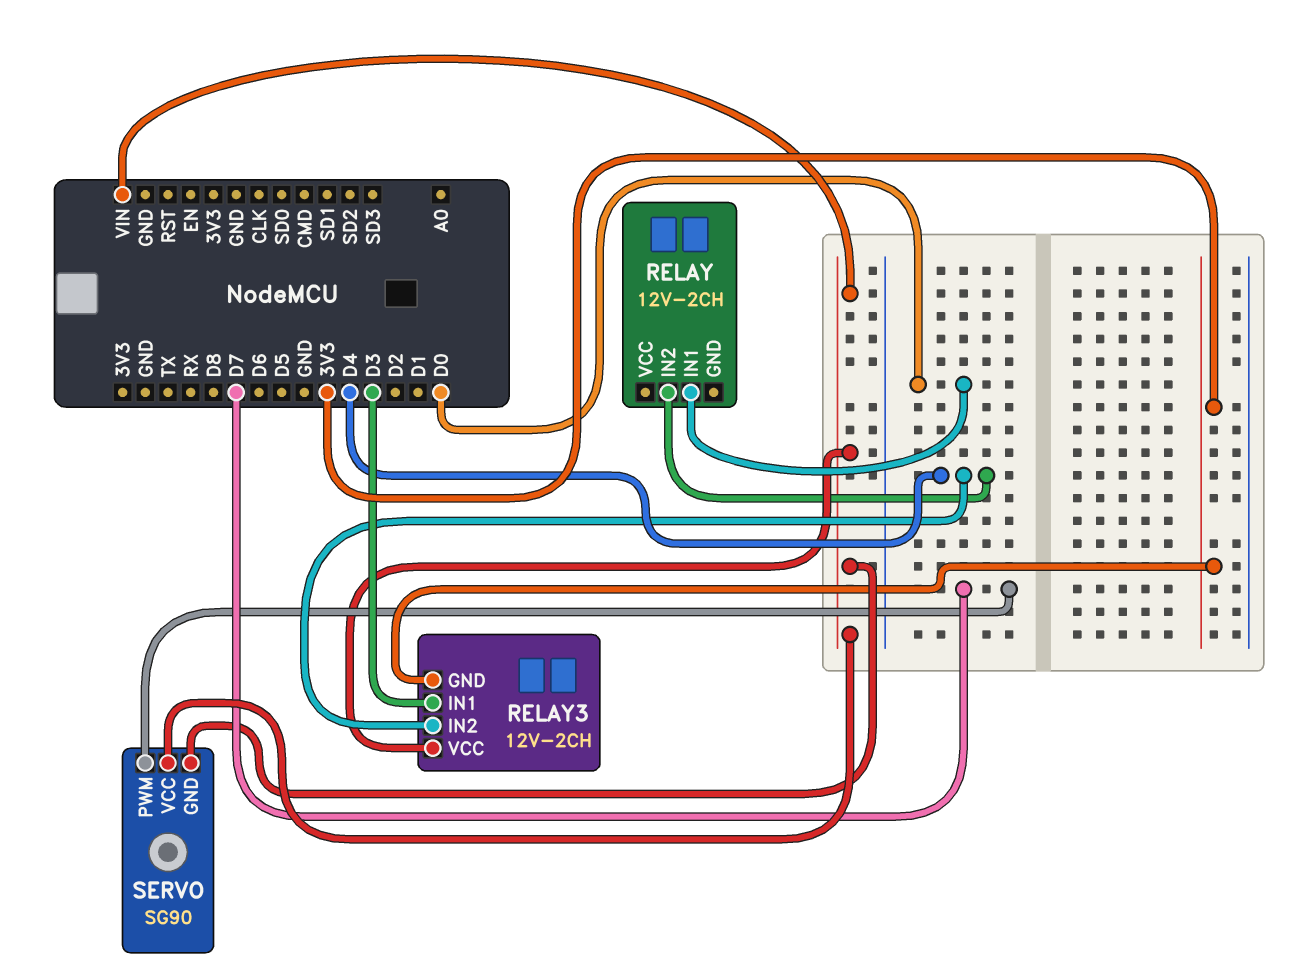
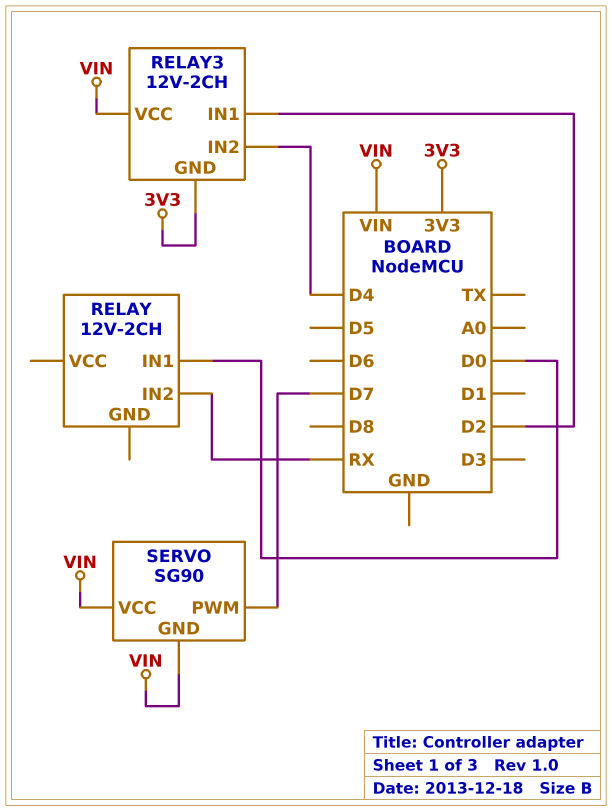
RELAY pin IN2: D4 -> RX
RELAY3 pin IN1: D3 -> D2

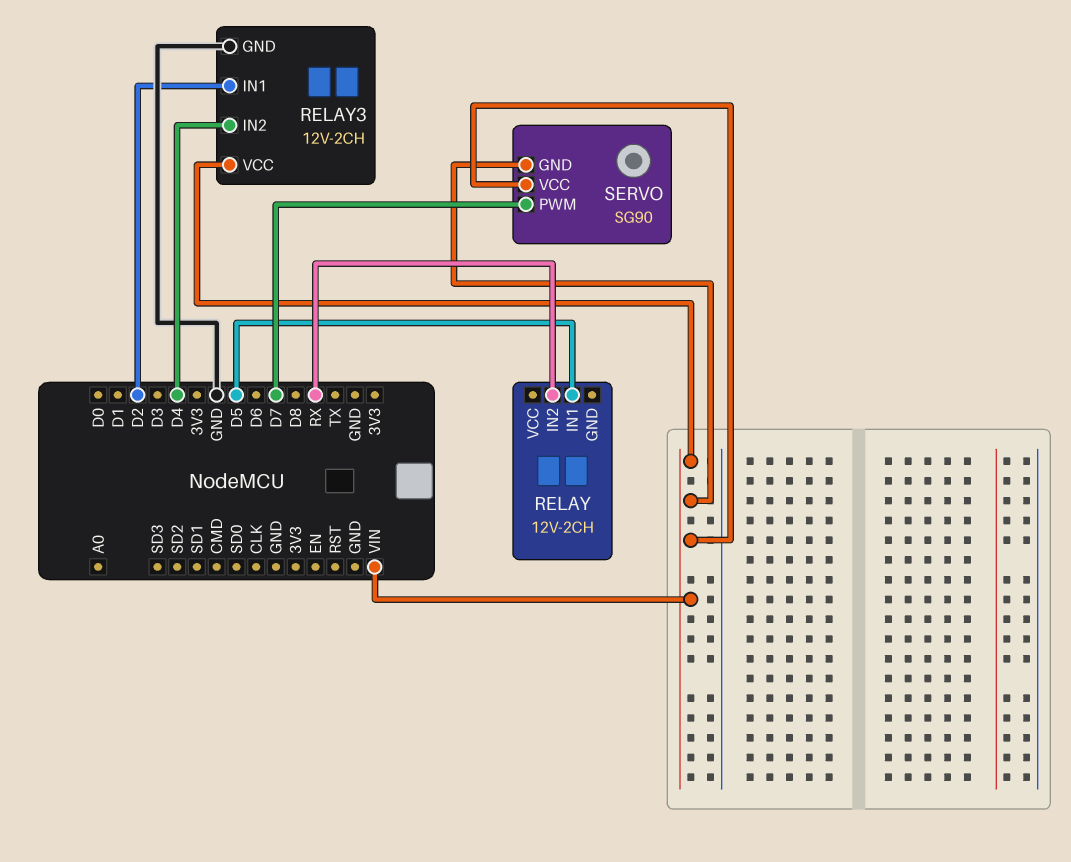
RELAY pin IN1: D0 -> D5
RELAY3 pin GND: 3V3 -> GND

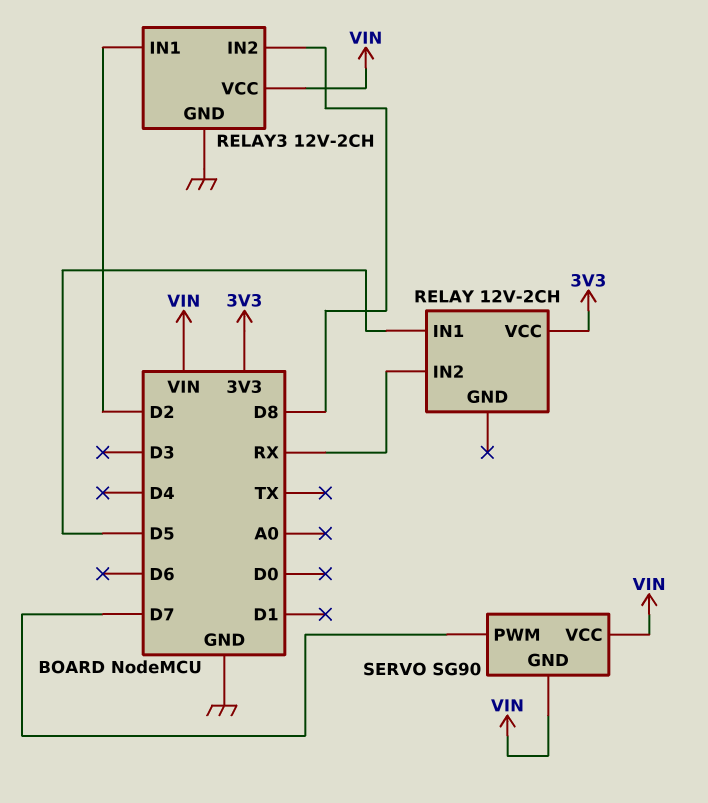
RELAY pin VCC: none -> 3V3
RELAY3 pin IN2: D4 -> D8

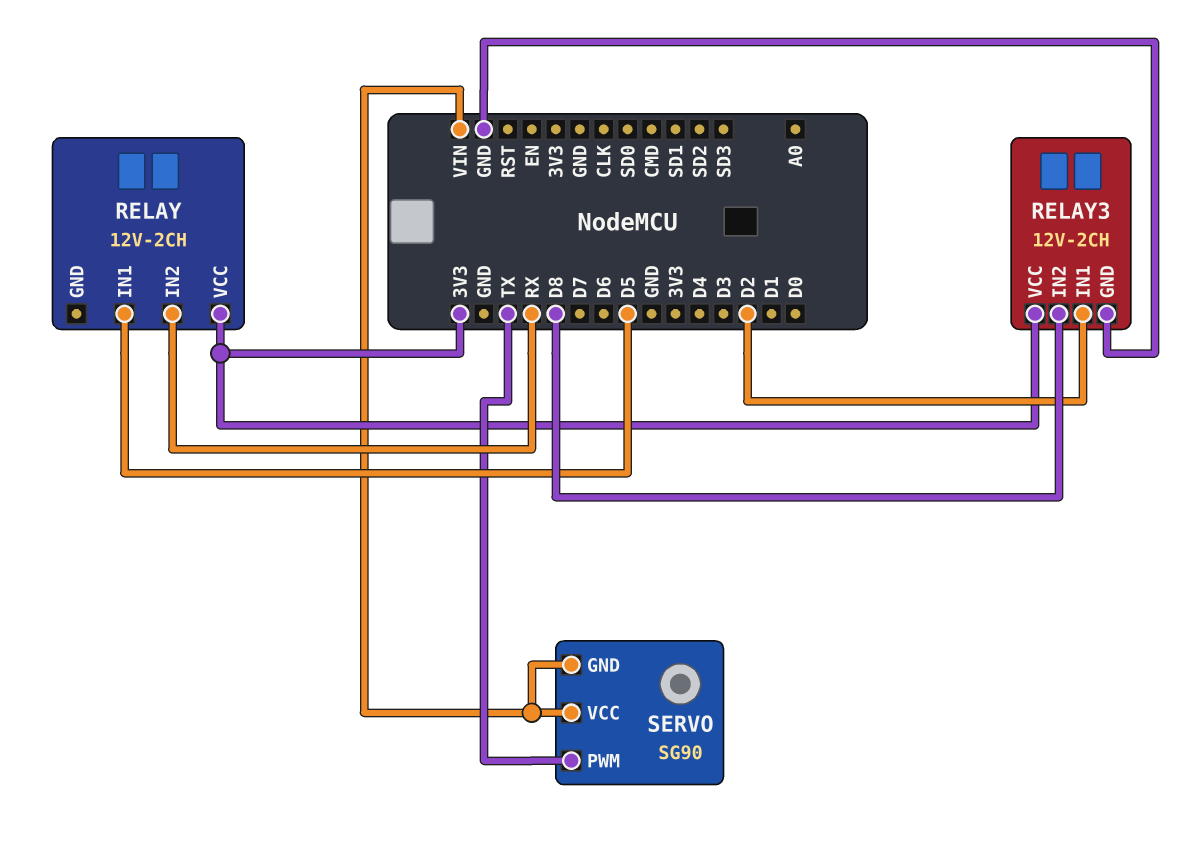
RELAY3 pin VCC: VIN -> 3V3
SERVO pin PWM: D7 -> TX

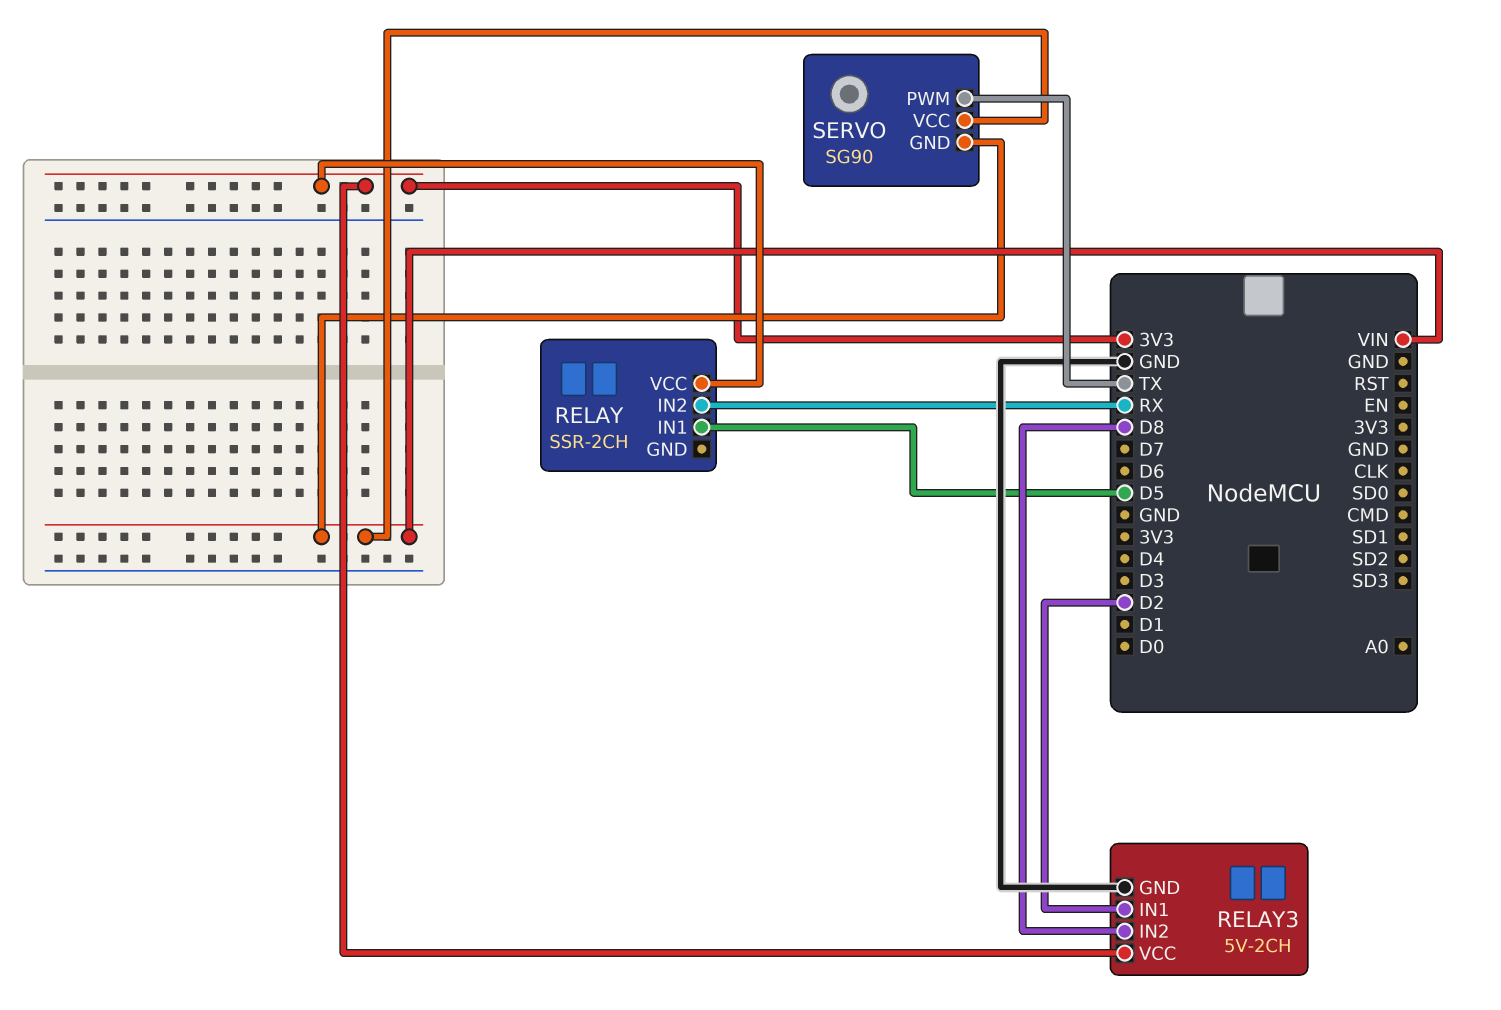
RELAY: 12V-2CH -> SSR-2CH
RELAY3: 12V-2CH -> 5V-2CH

